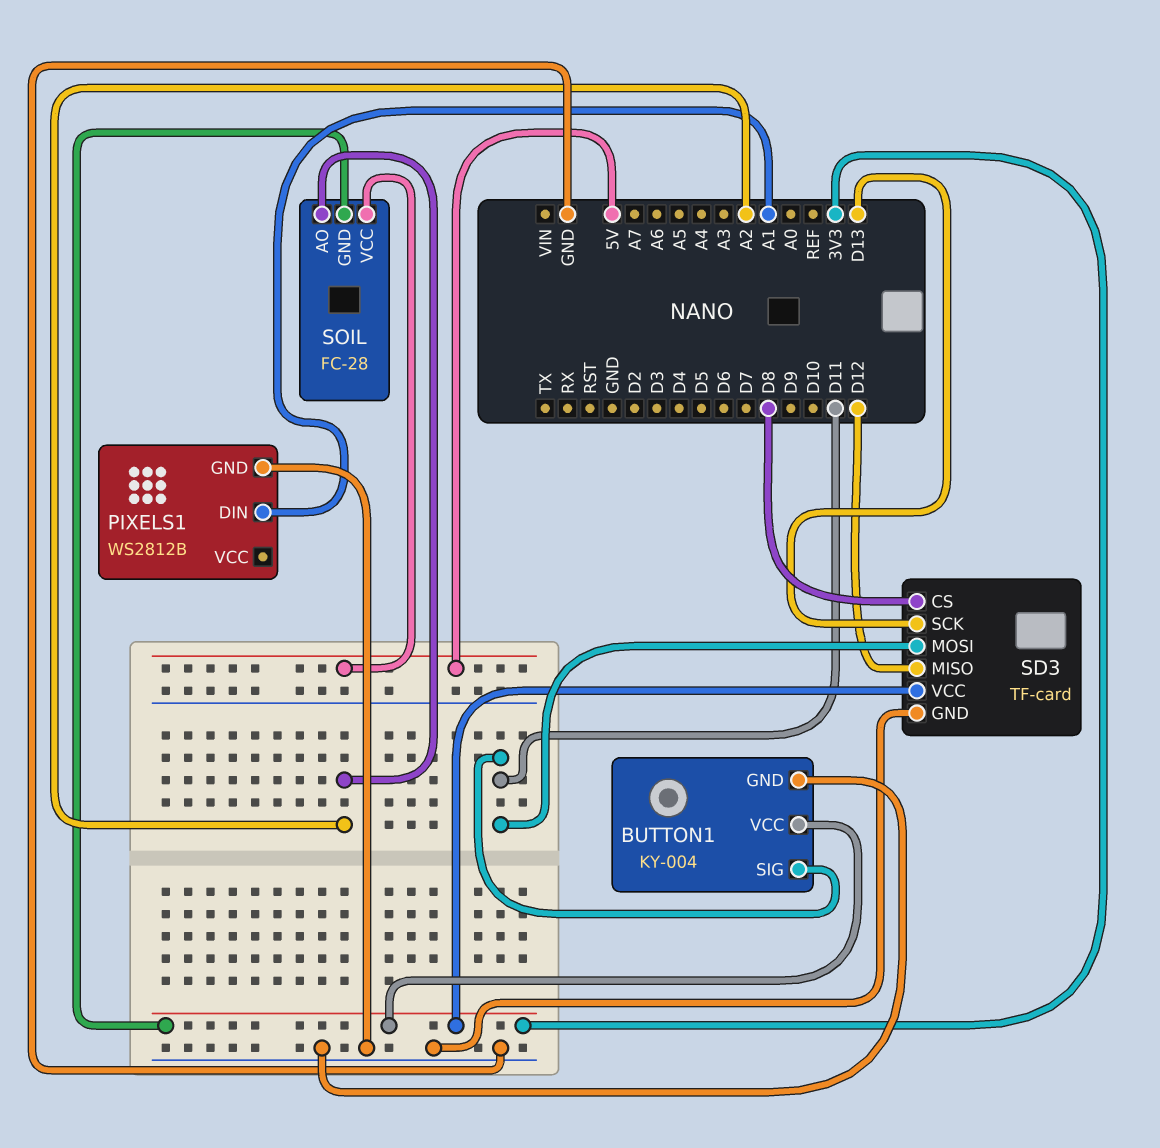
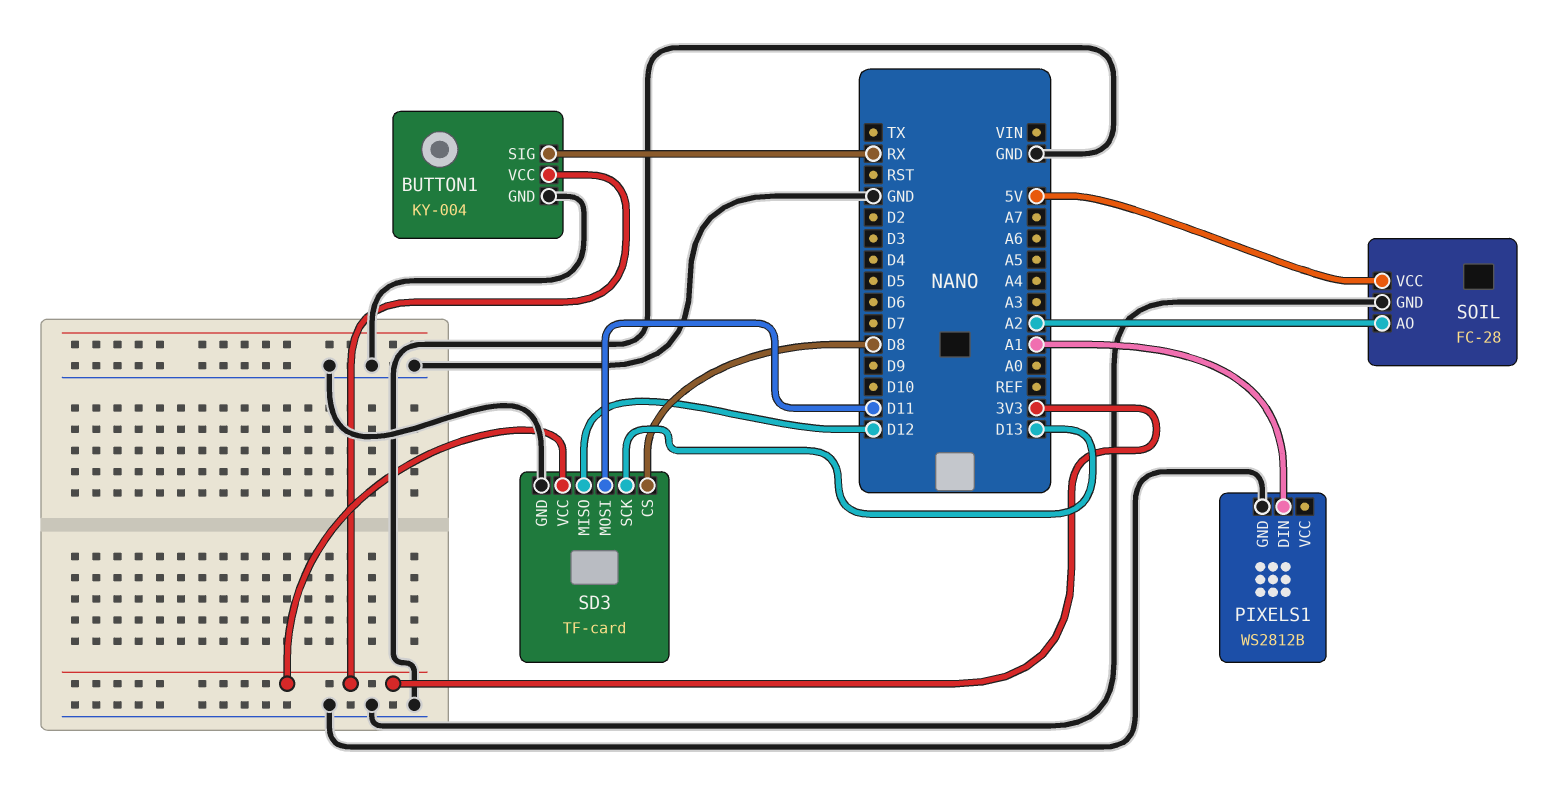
BUTTON1 pin SIG: D11 -> RX
SOIL pin GND: 3V3 -> GND

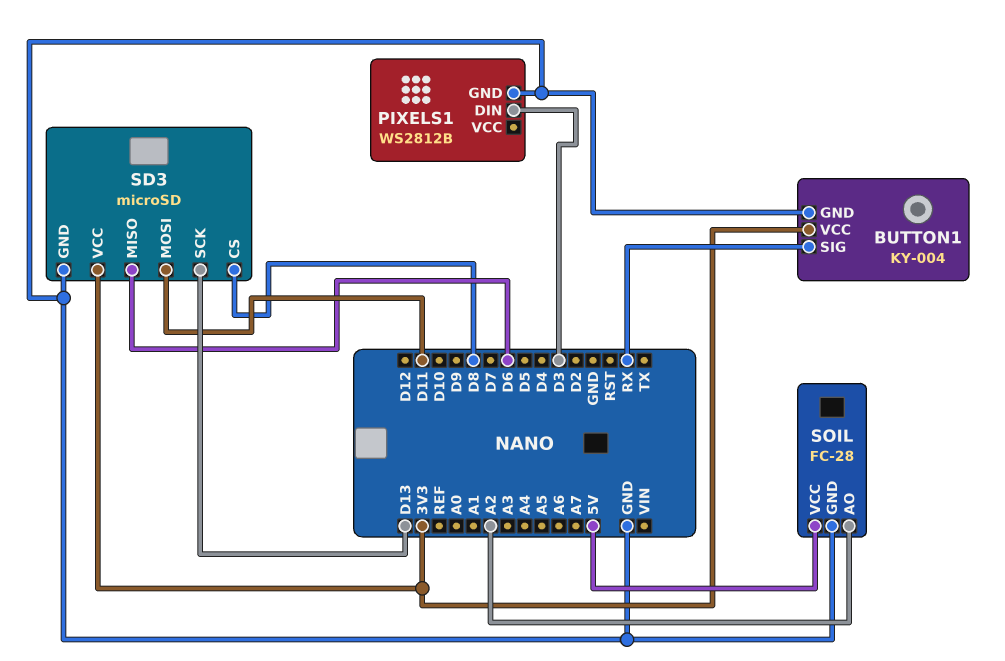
PIXELS1 pin DIN: A1 -> D3
SD3: TF-card -> microSD
SD3 pin MISO: D12 -> D6

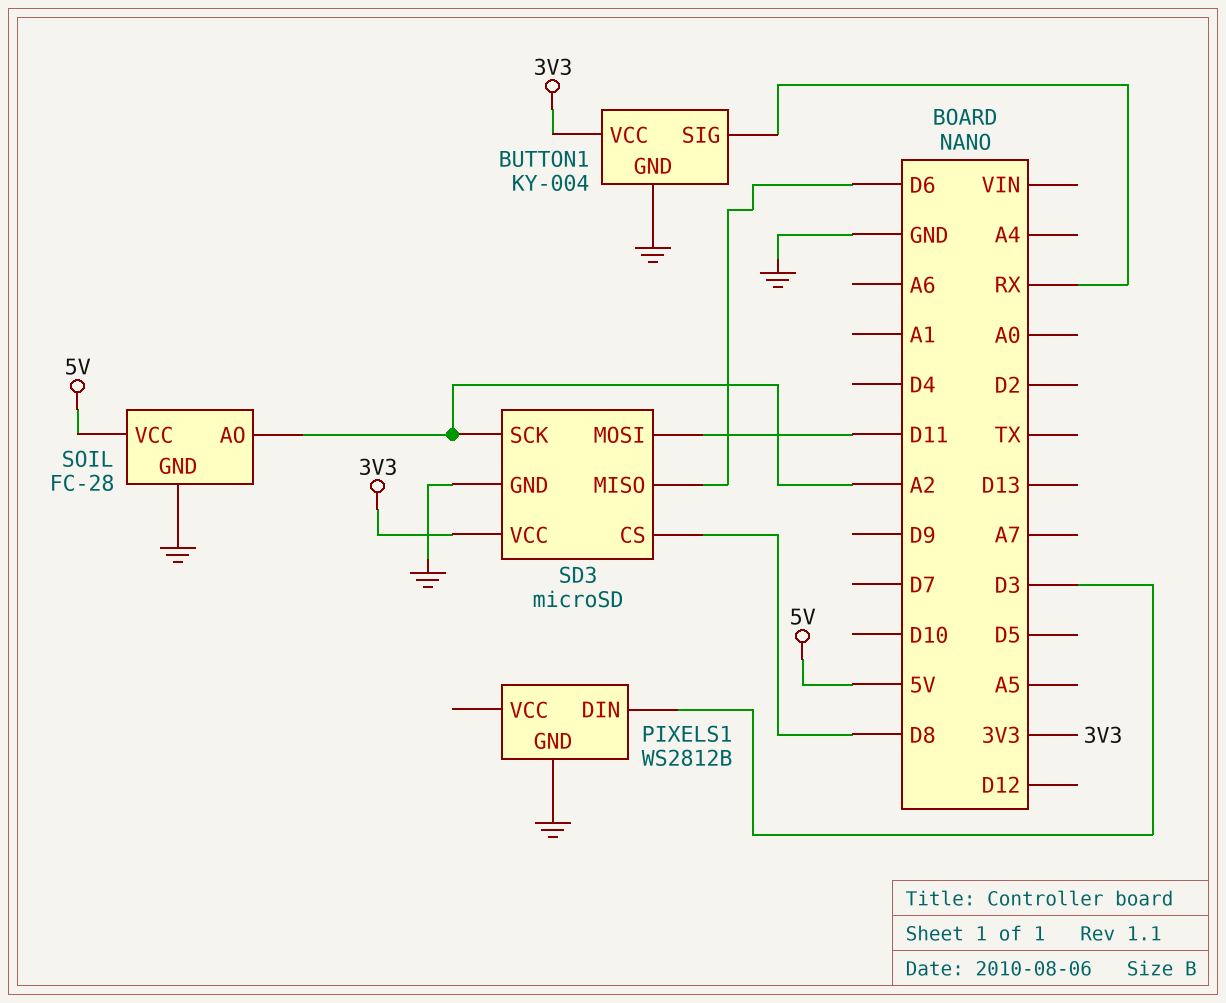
SD3 pin SCK: D13 -> A2

